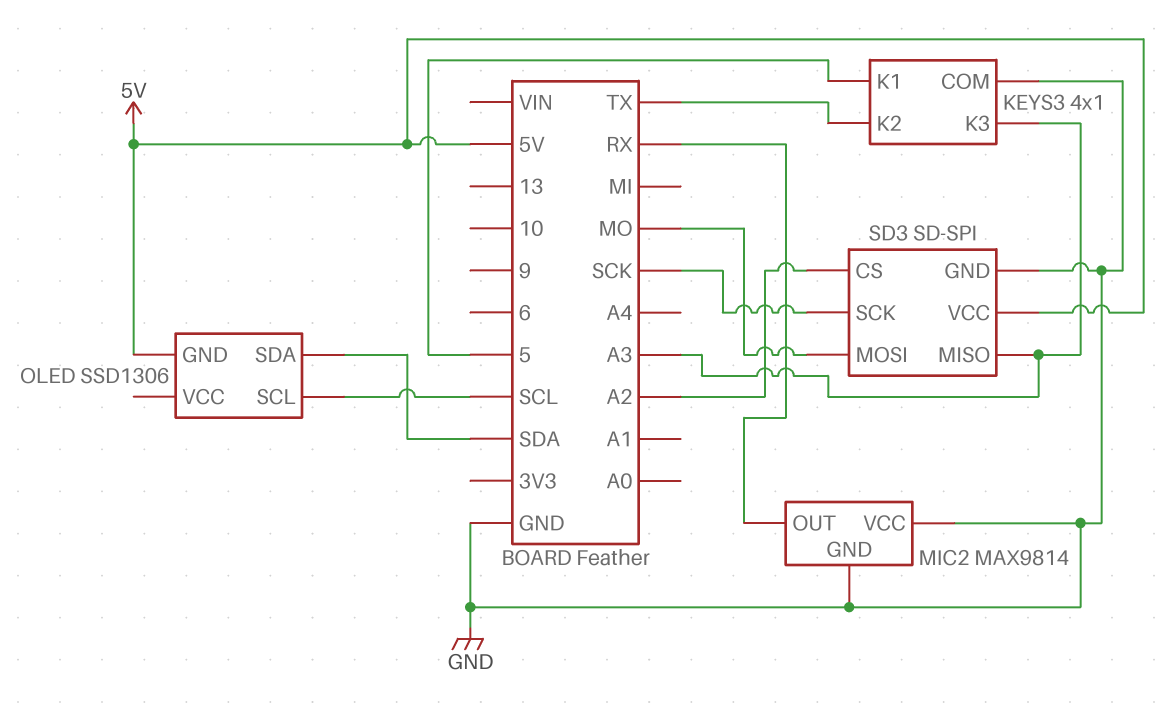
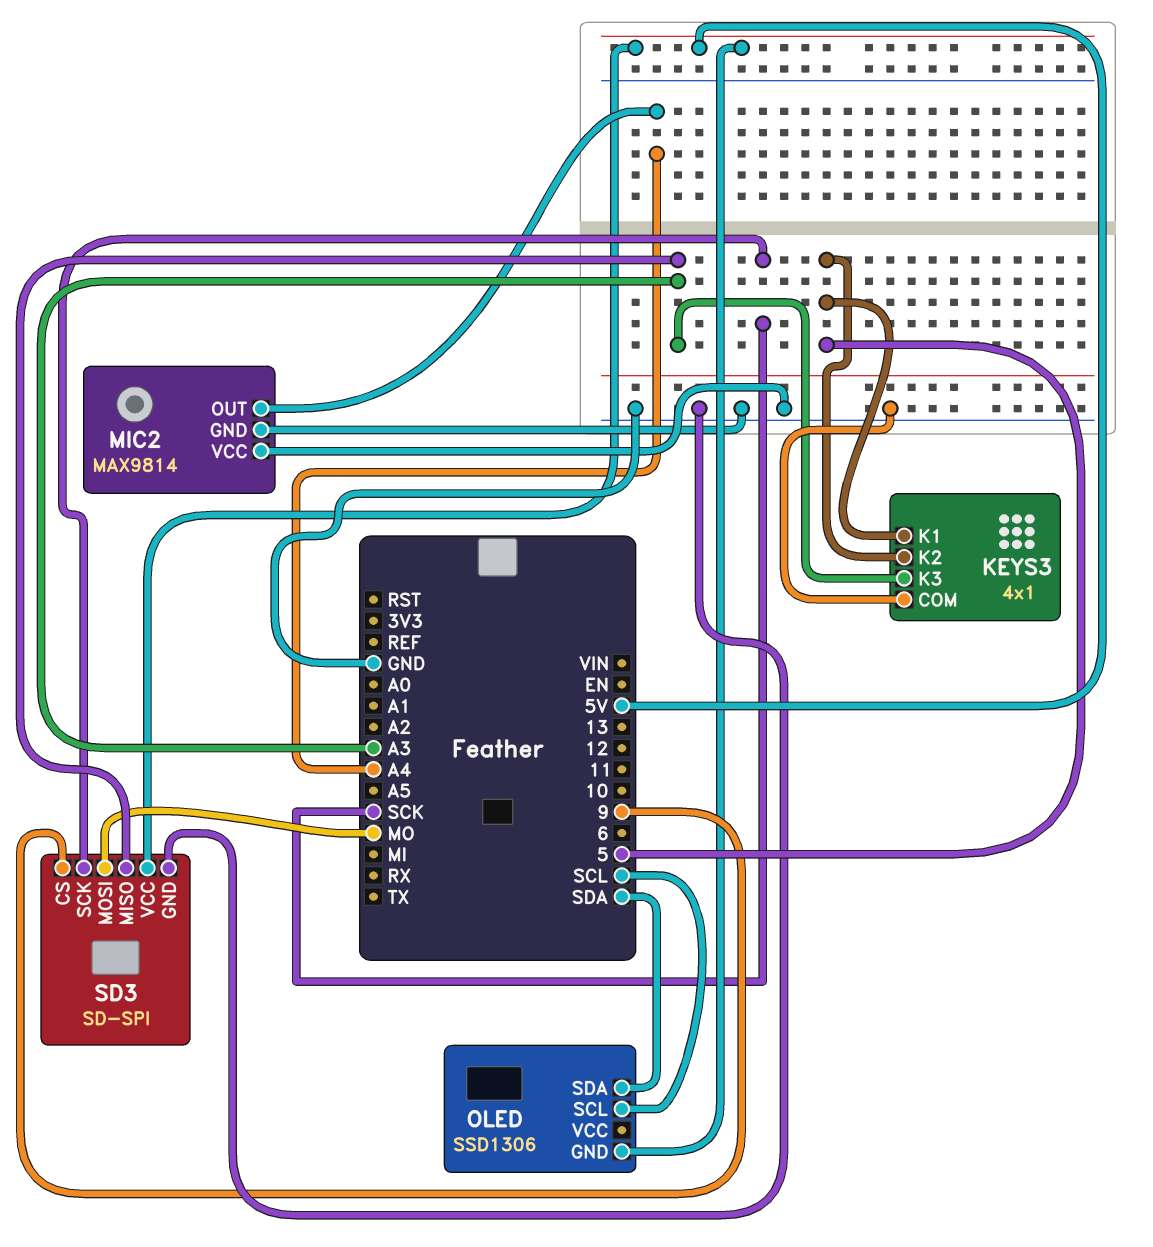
KEYS3 pin K2: TX -> 5
MIC2 pin OUT: RX -> A4
SD3 pin CS: A2 -> 9

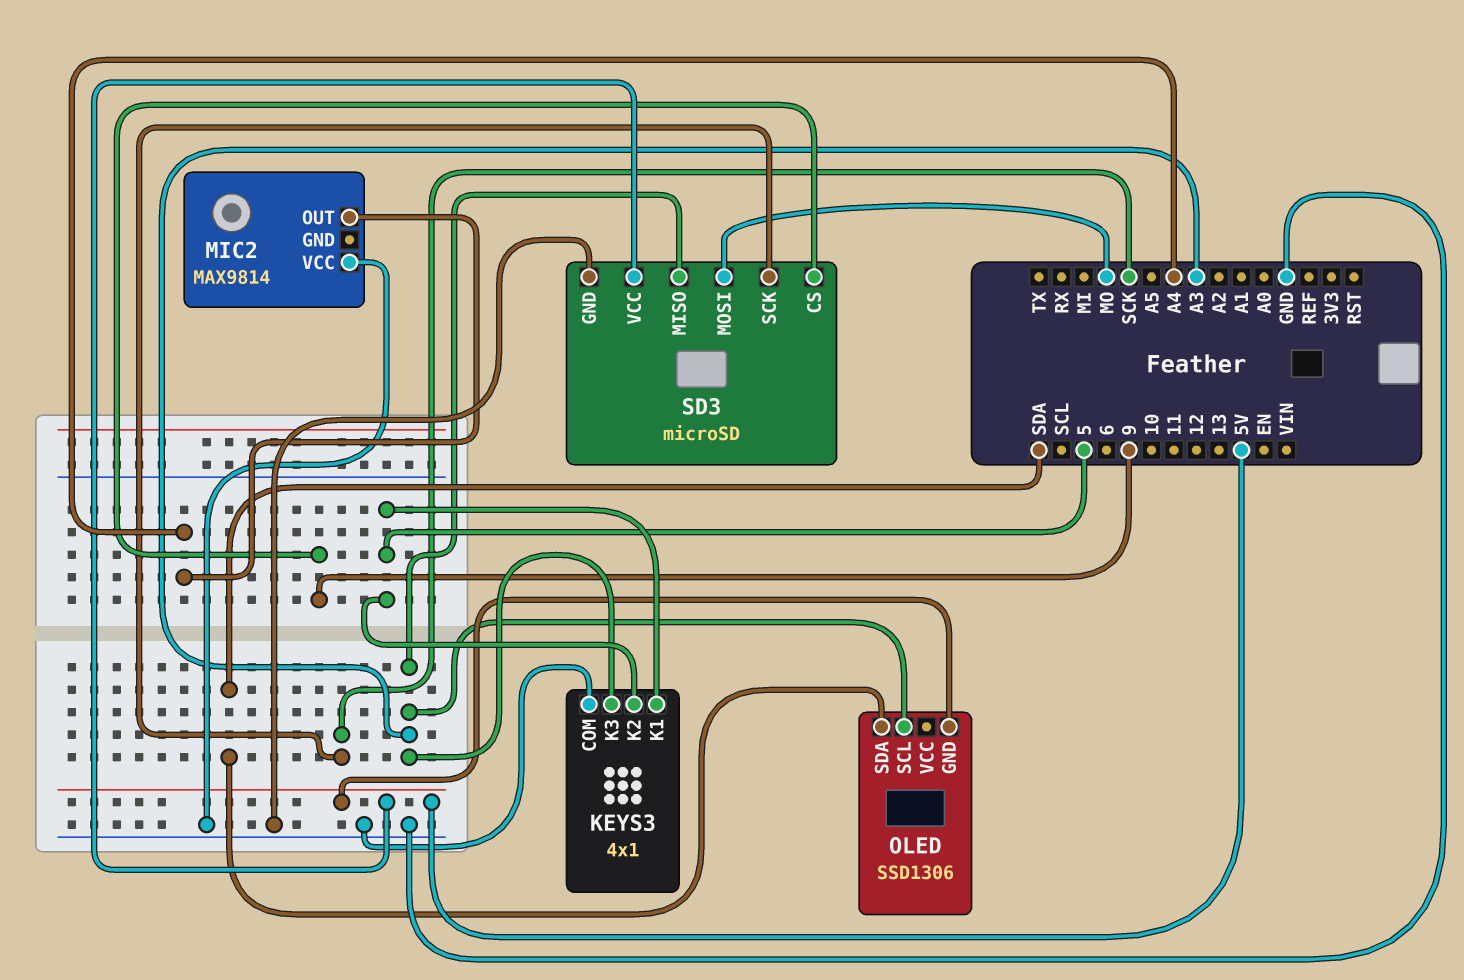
MIC2 pin GND: GND -> none
OLED pin SCL: SCL -> A3
SD3: SD-SPI -> microSD

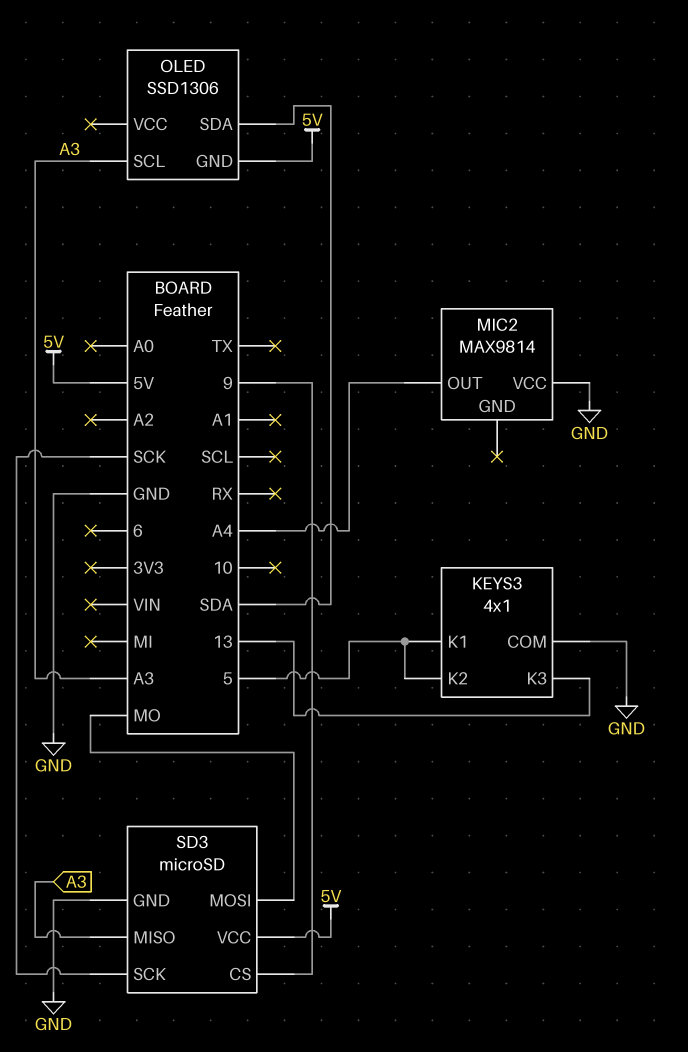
KEYS3 pin K3: A3 -> 13

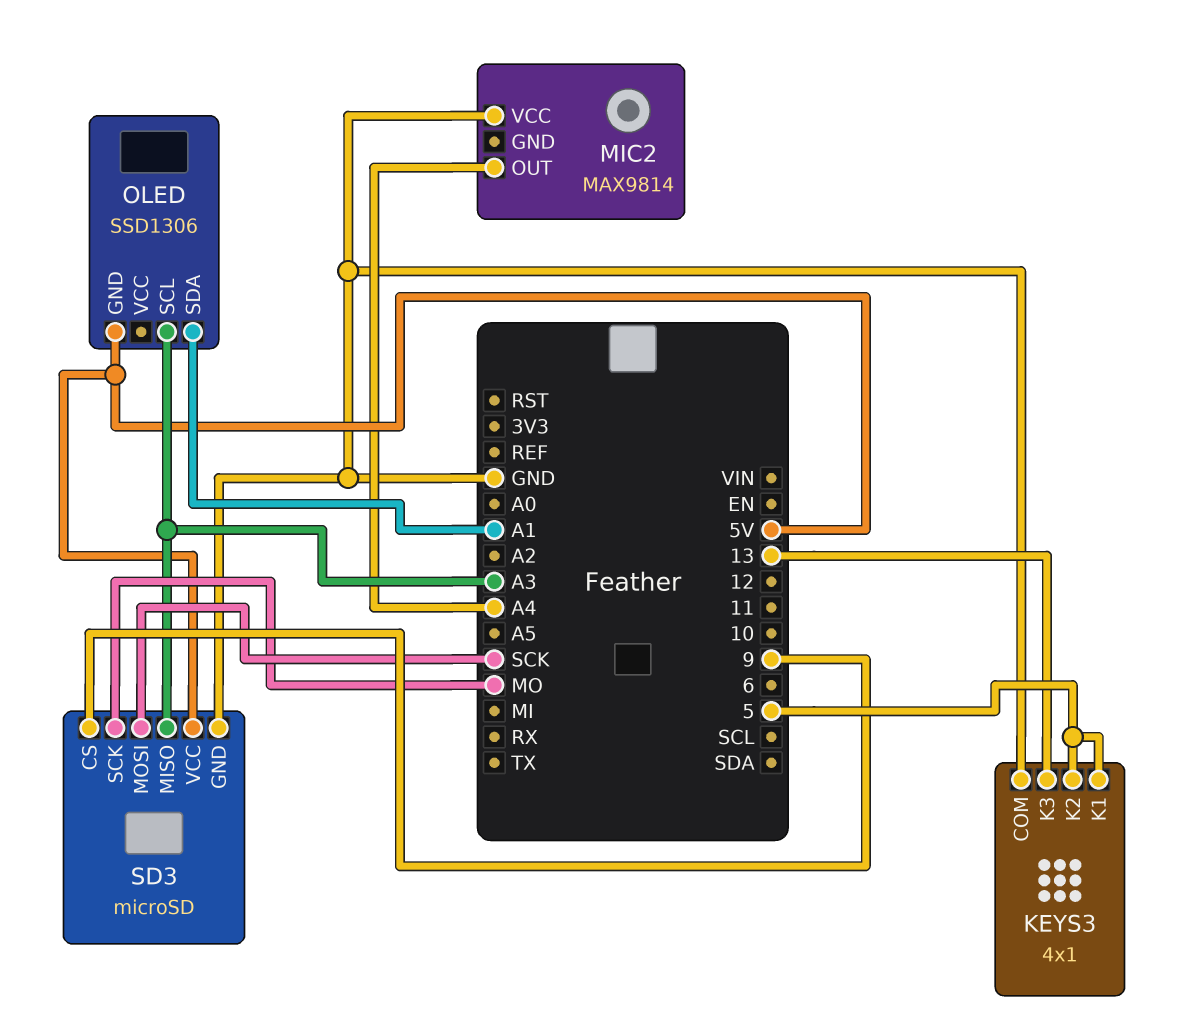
OLED pin SDA: SDA -> A1
SD3 pin MOSI: MO -> SCK
SD3 pin SCK: SCK -> MO

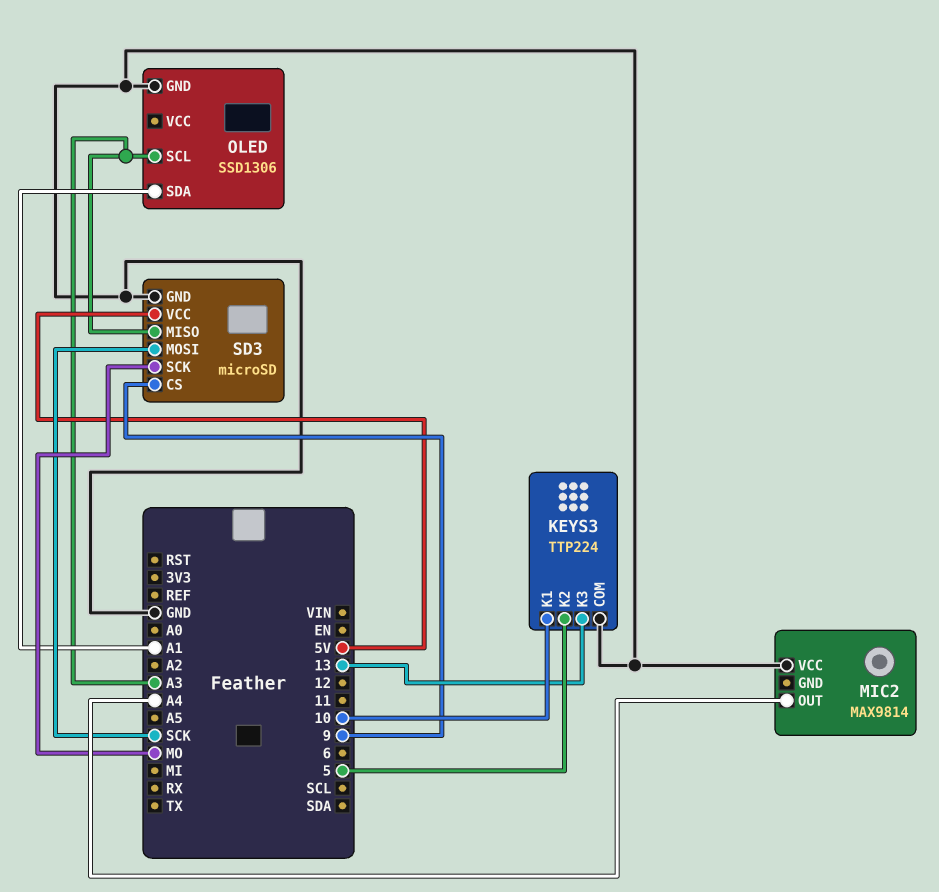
KEYS3: 4x1 -> TTP224
KEYS3 pin K1: 5 -> 10
OLED pin GND: 5V -> GND

